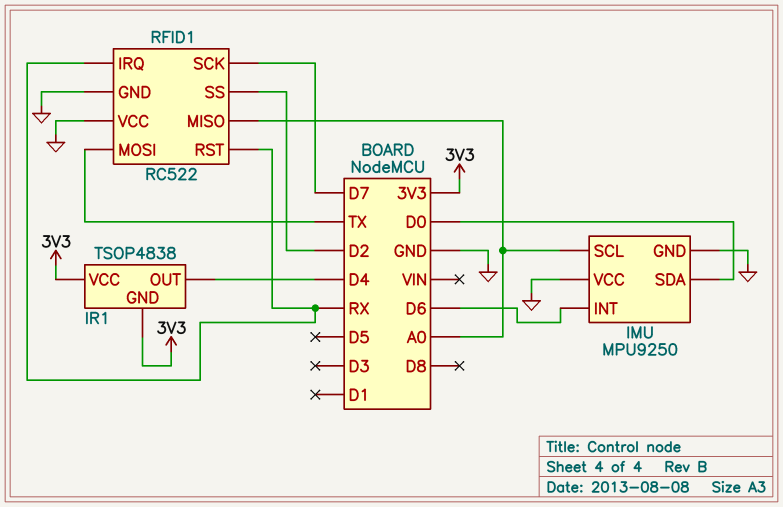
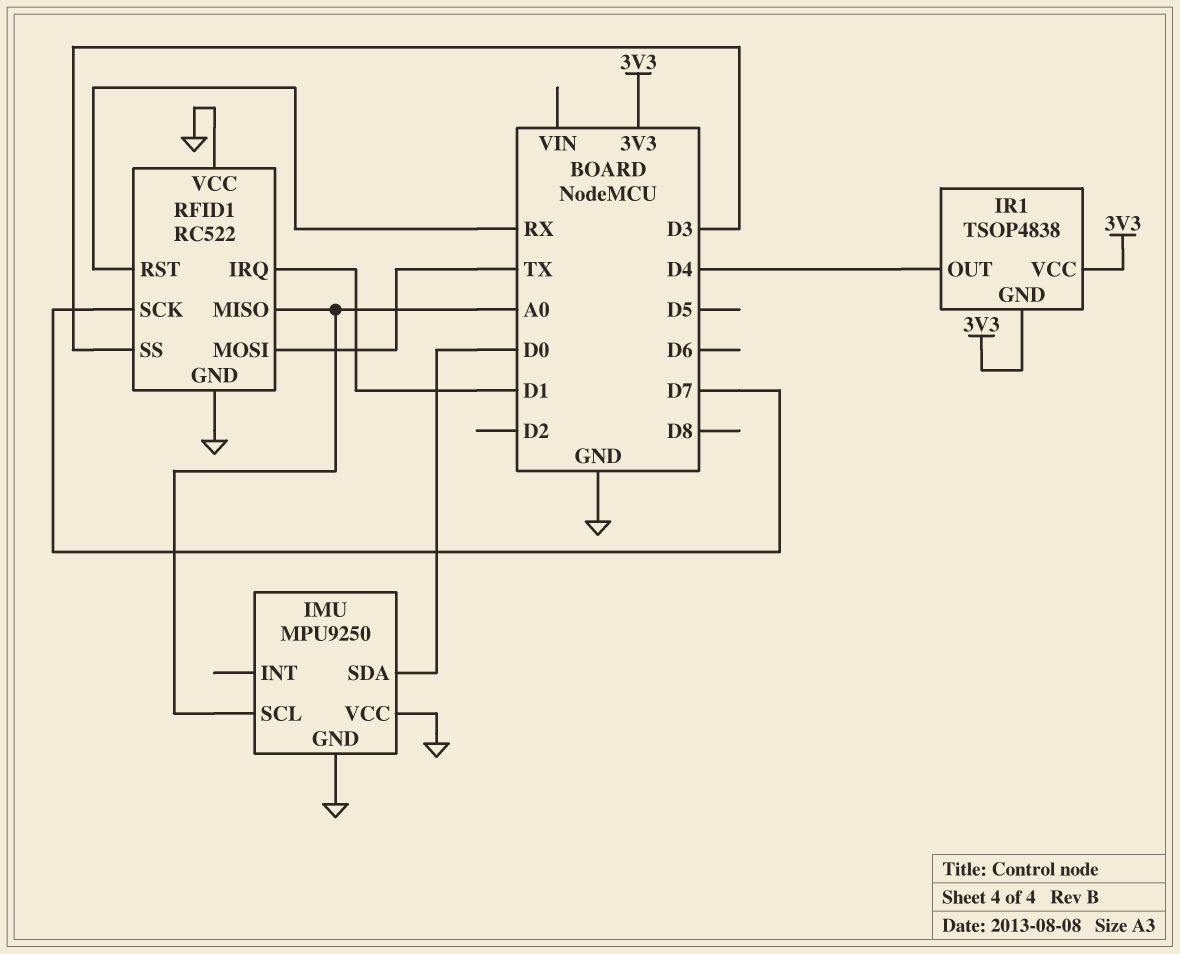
IMU pin INT: D6 -> none
RFID1 pin IRQ: RX -> D1
RFID1 pin SS: D2 -> D3

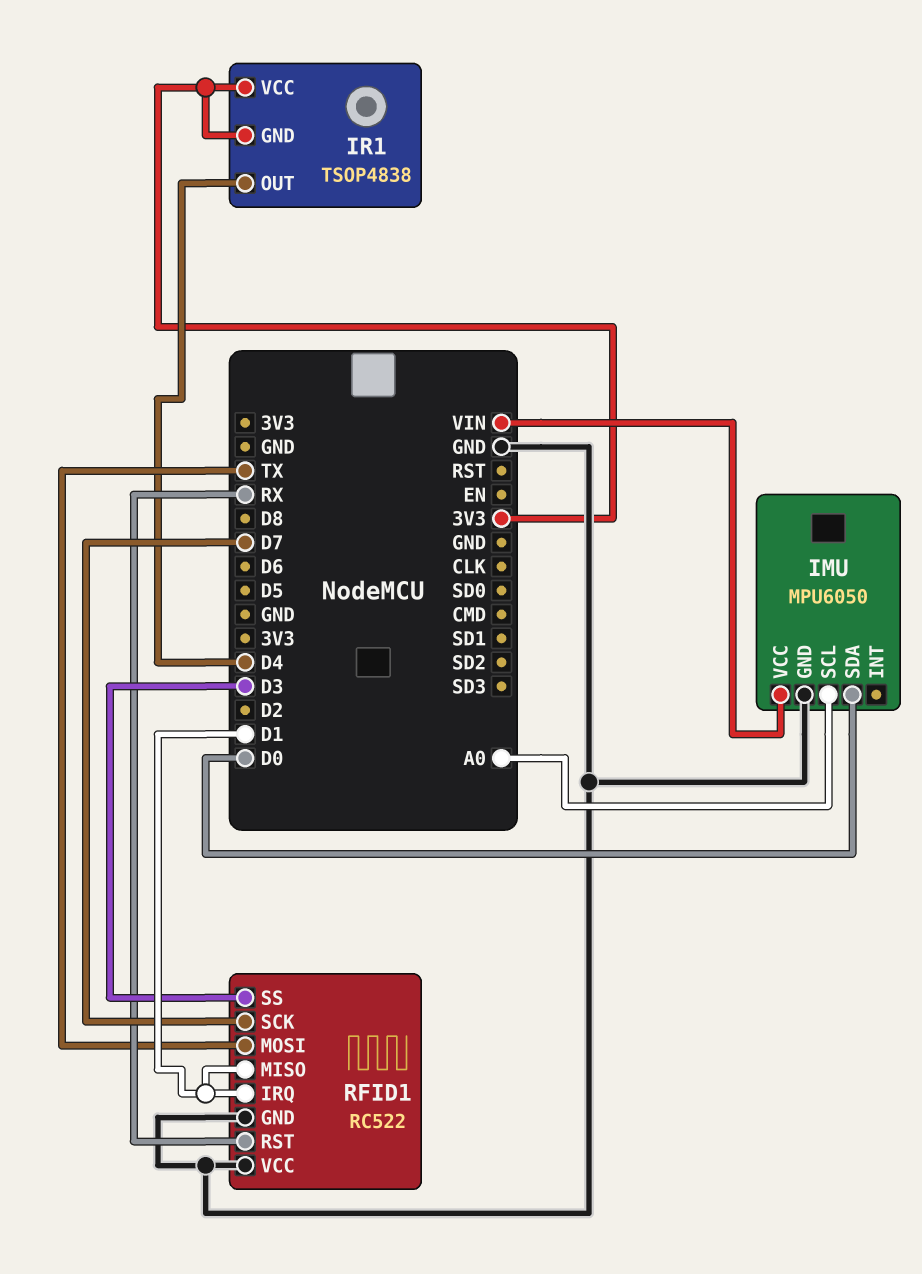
IMU: MPU9250 -> MPU6050
IMU pin VCC: GND -> VIN
RFID1 pin MISO: A0 -> D1

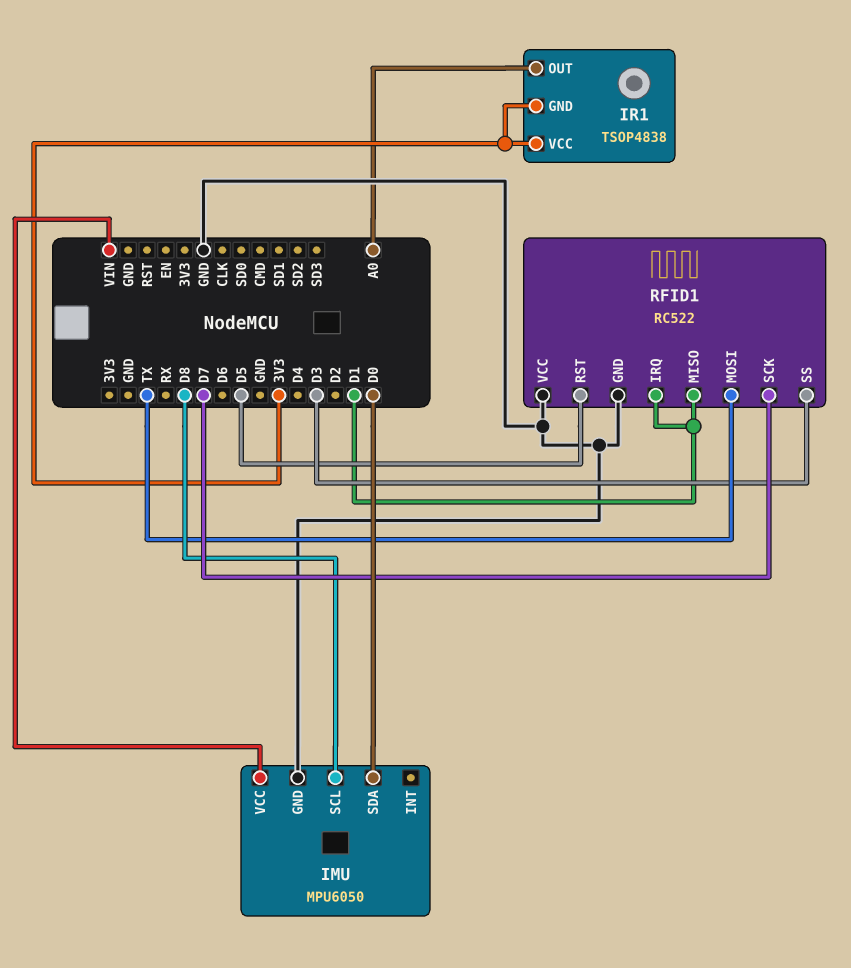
IMU pin SCL: A0 -> D8
IR1 pin OUT: D4 -> A0
RFID1 pin RST: RX -> D5

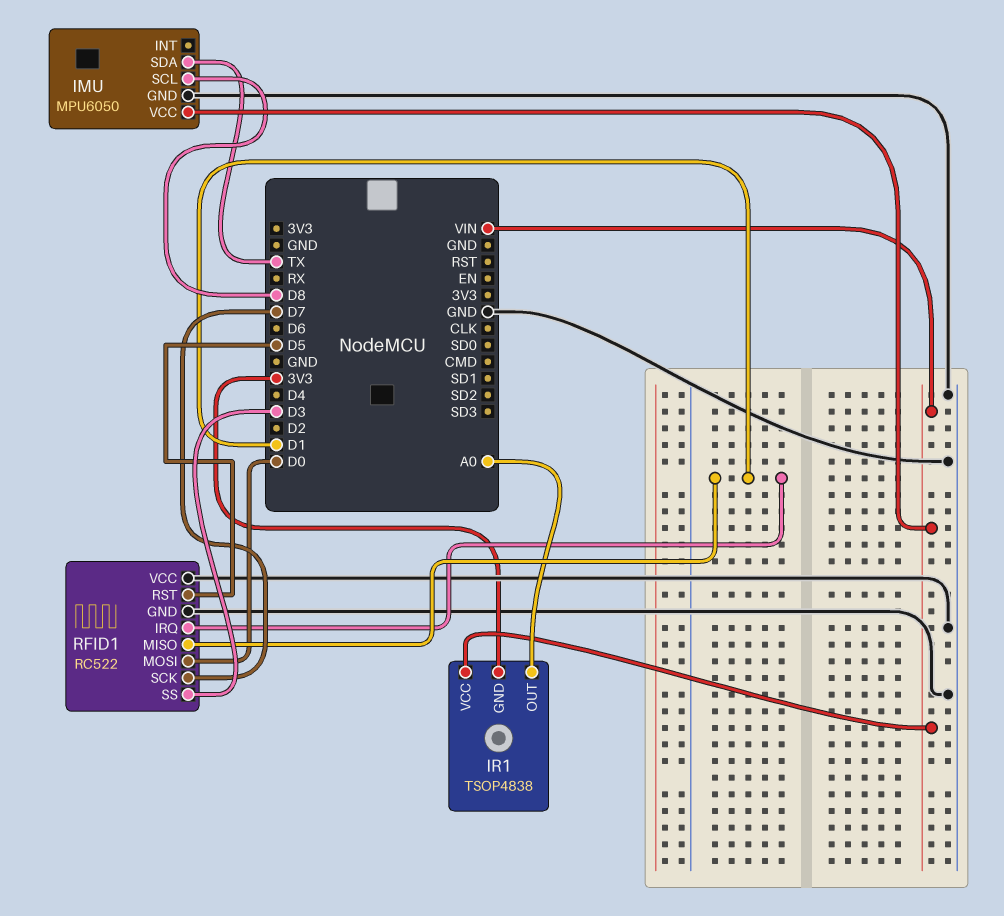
IMU pin SDA: D0 -> TX
IR1 pin VCC: 3V3 -> VIN
RFID1 pin MOSI: TX -> D0

